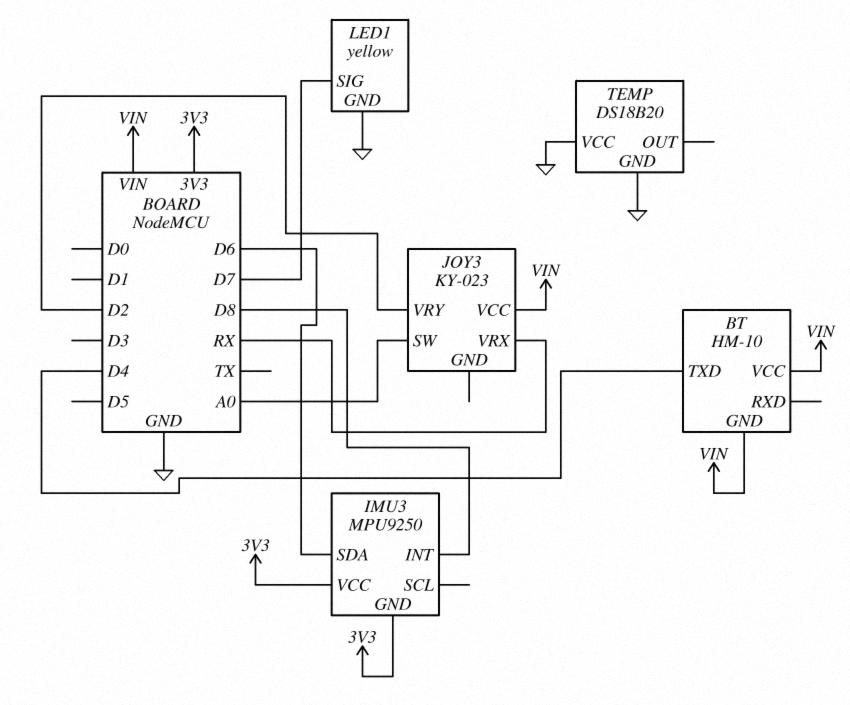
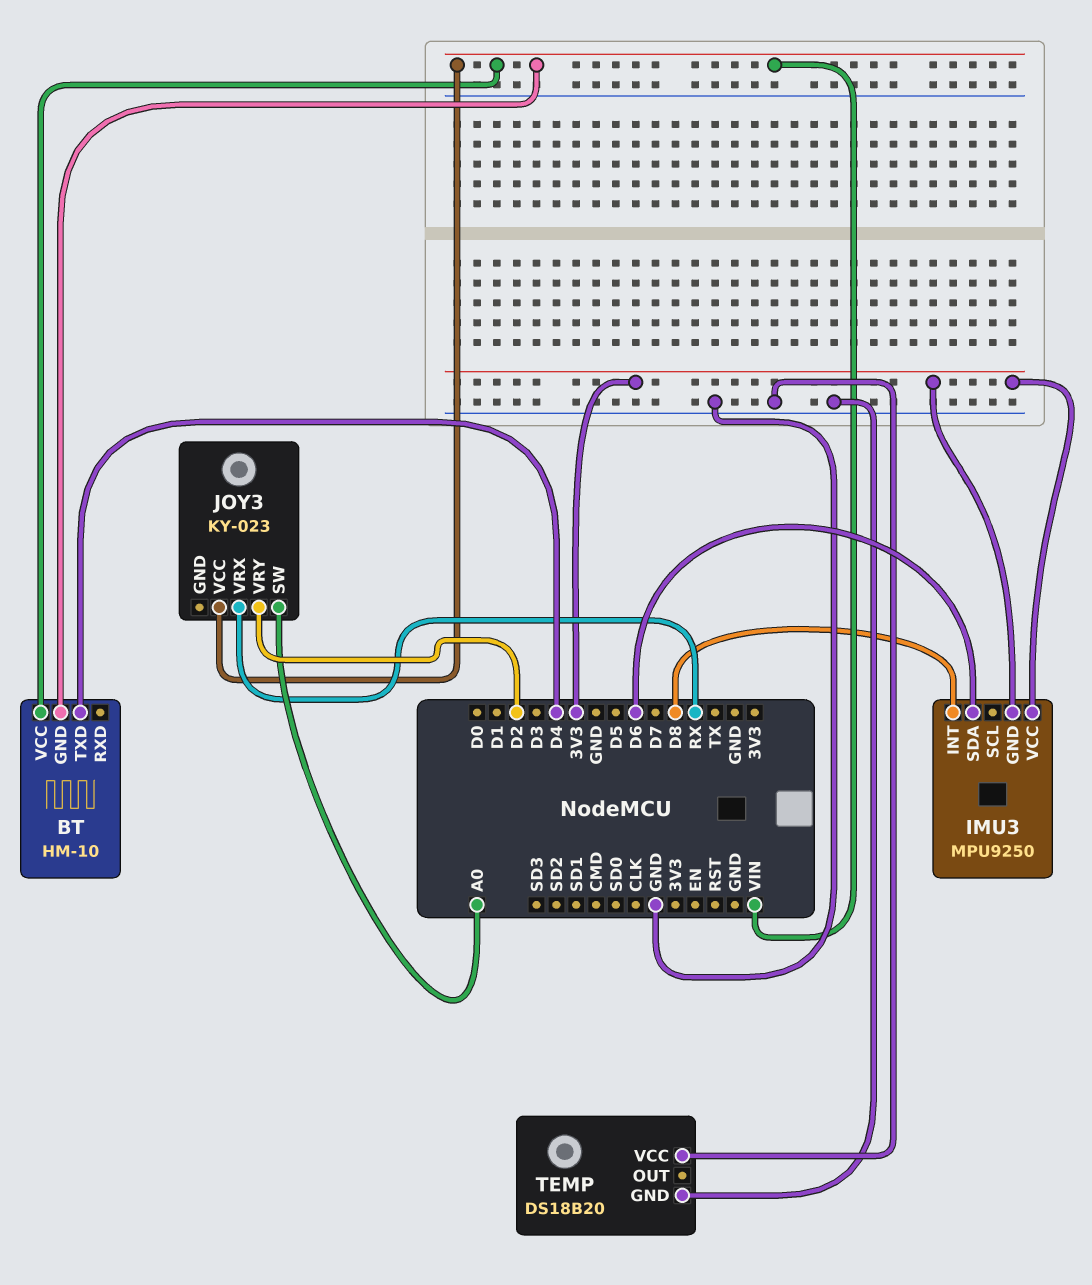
LED1: yellow -> none
LED1 pin GND: GND -> none
LED1 pin SIG: D7 -> none

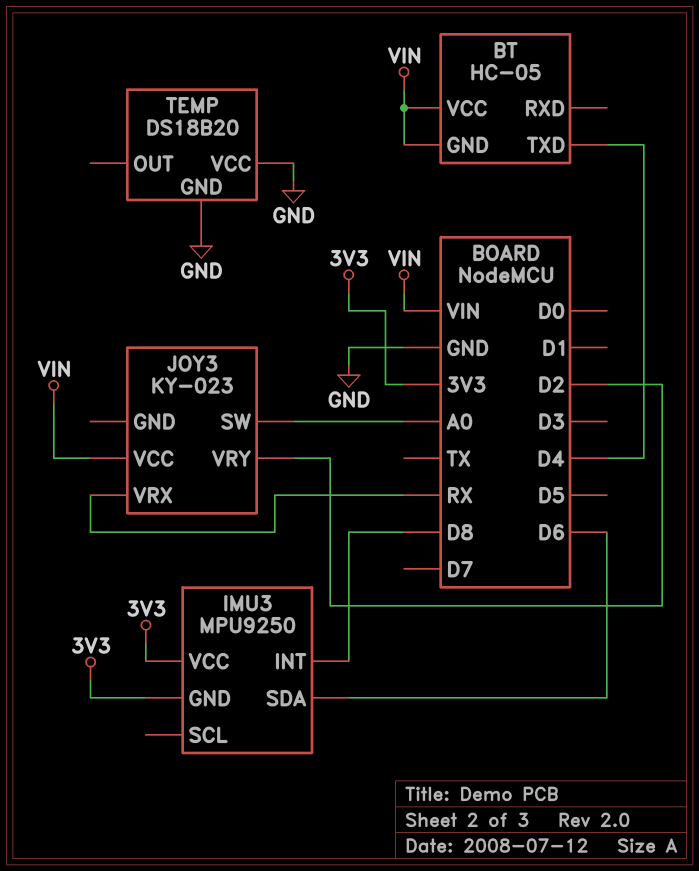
BT: HM-10 -> HC-05

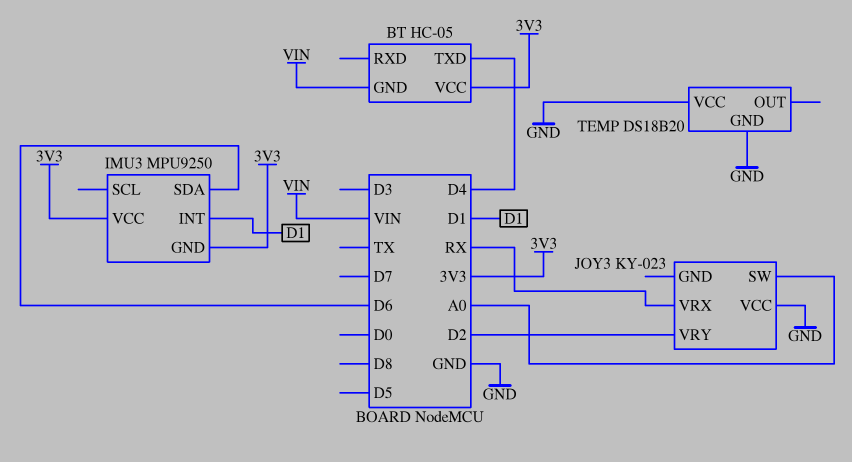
BT pin VCC: VIN -> 3V3
IMU3 pin INT: D8 -> D1
JOY3 pin VCC: VIN -> GND

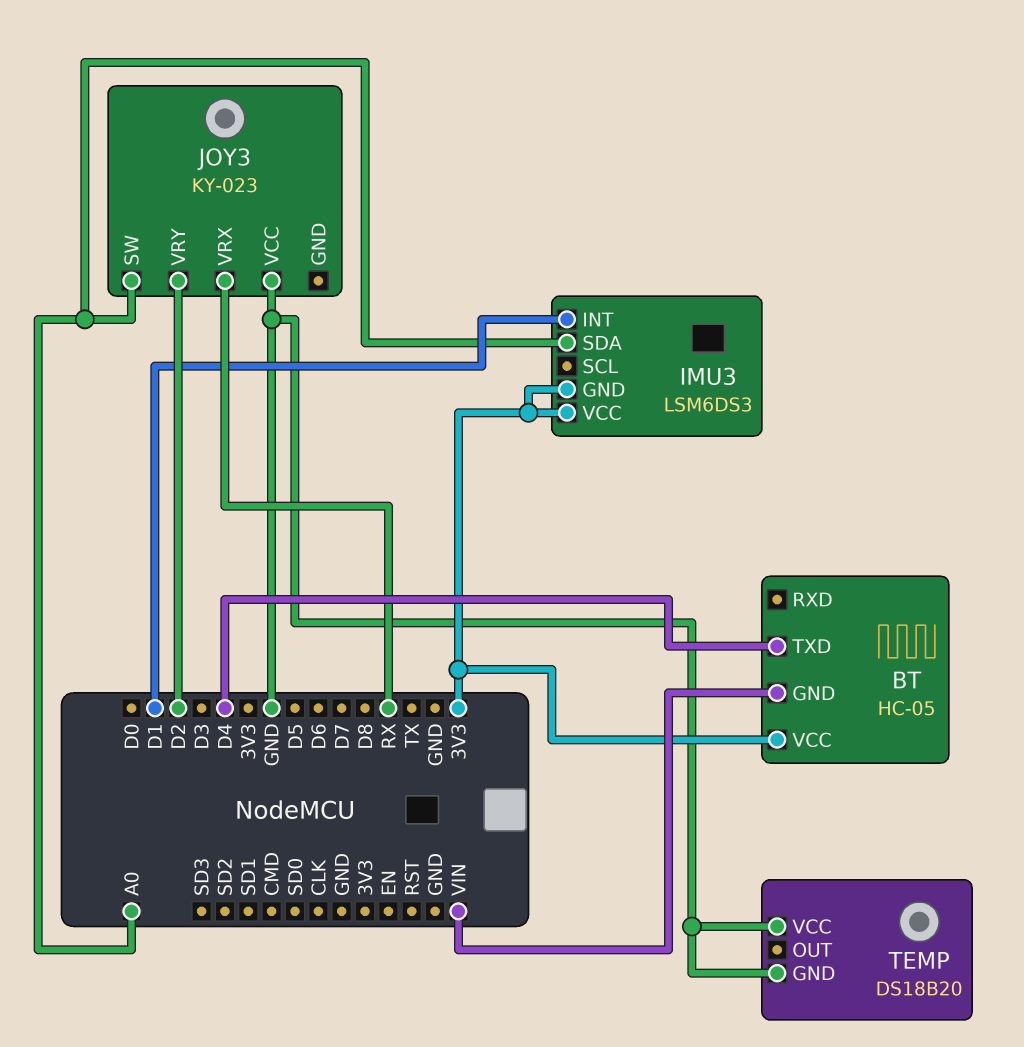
IMU3: MPU9250 -> LSM6DS3
IMU3 pin SDA: D6 -> A0

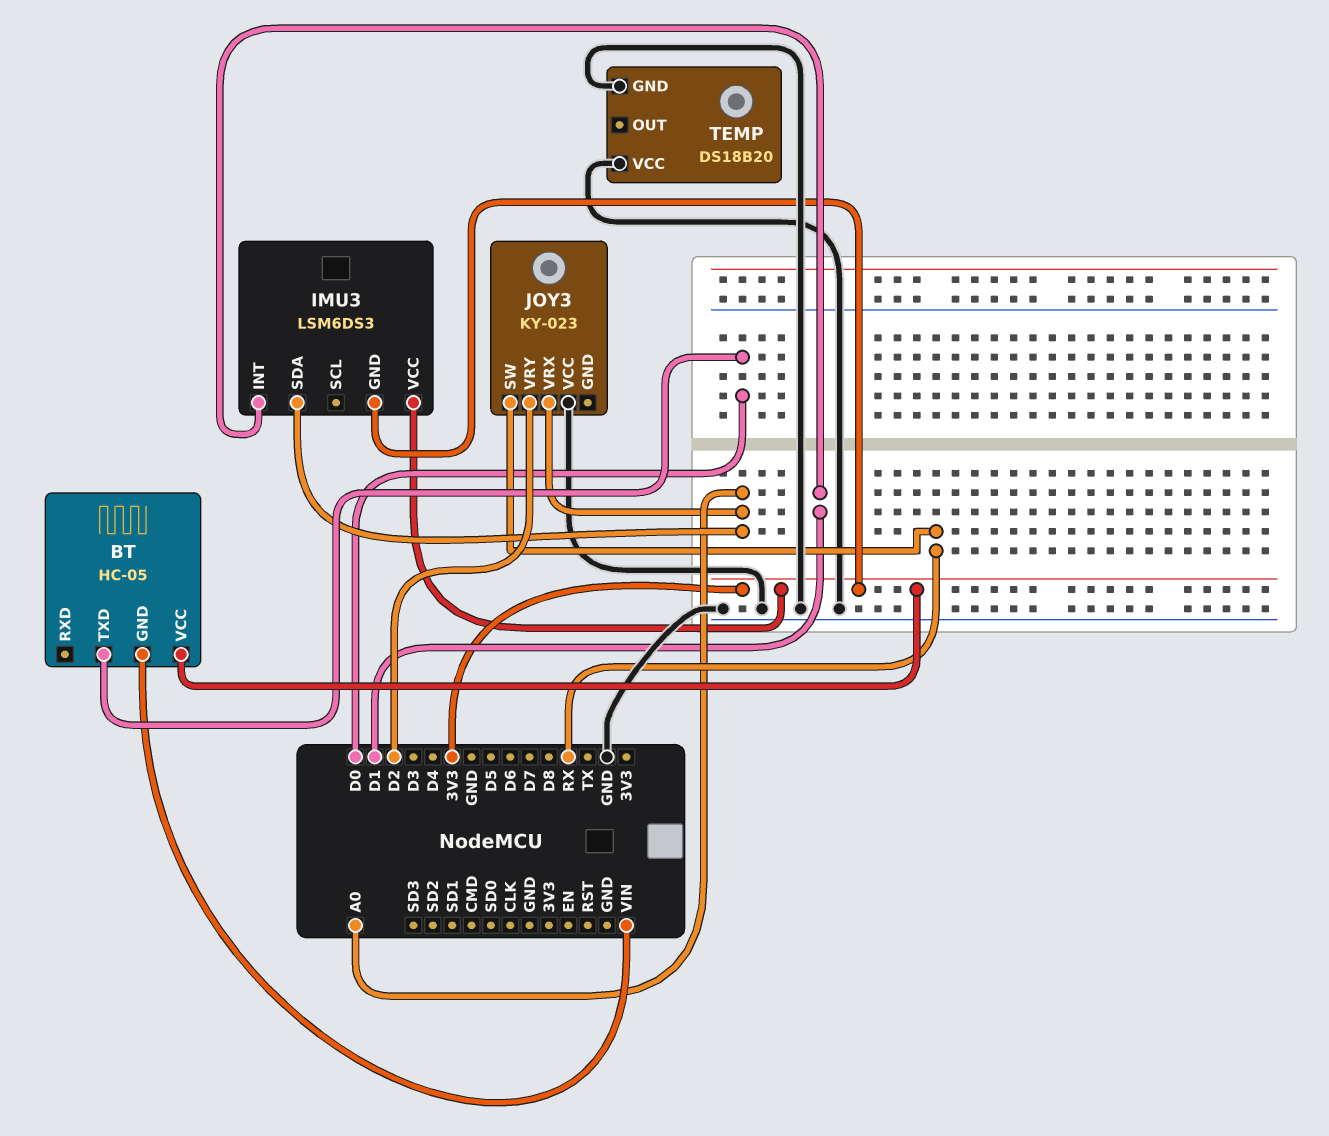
BT pin TXD: D4 -> D0
JOY3 pin SW: A0 -> RX
JOY3 pin VRX: RX -> A0

